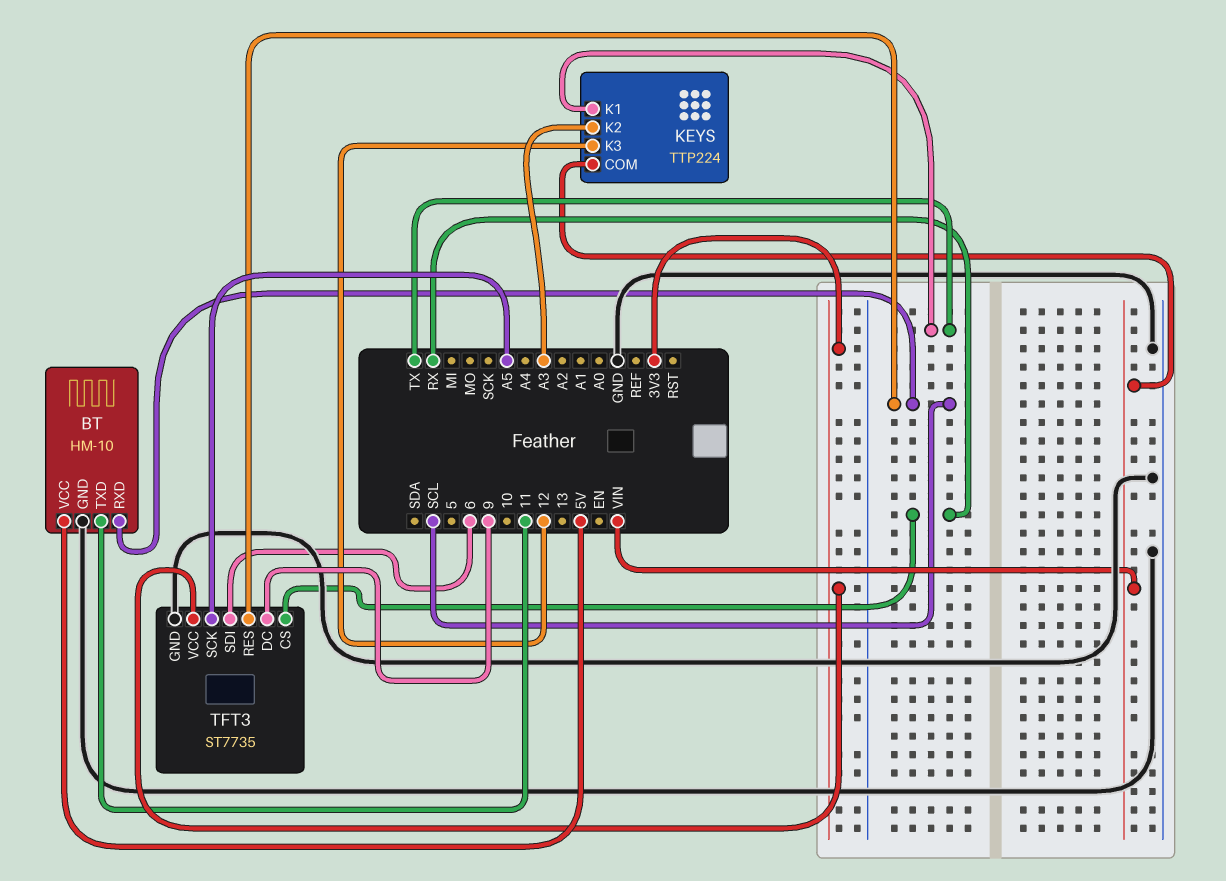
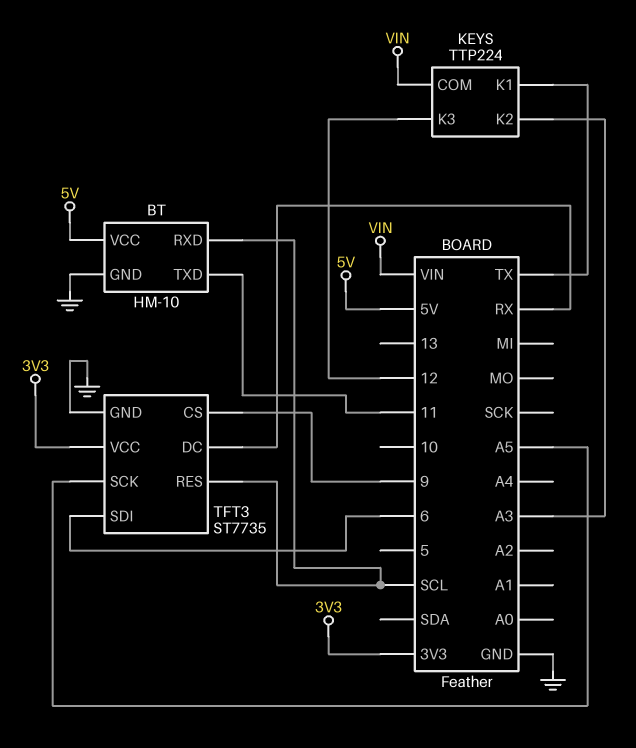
TFT3 pin CS: RX -> 9
TFT3 pin DC: 9 -> RX

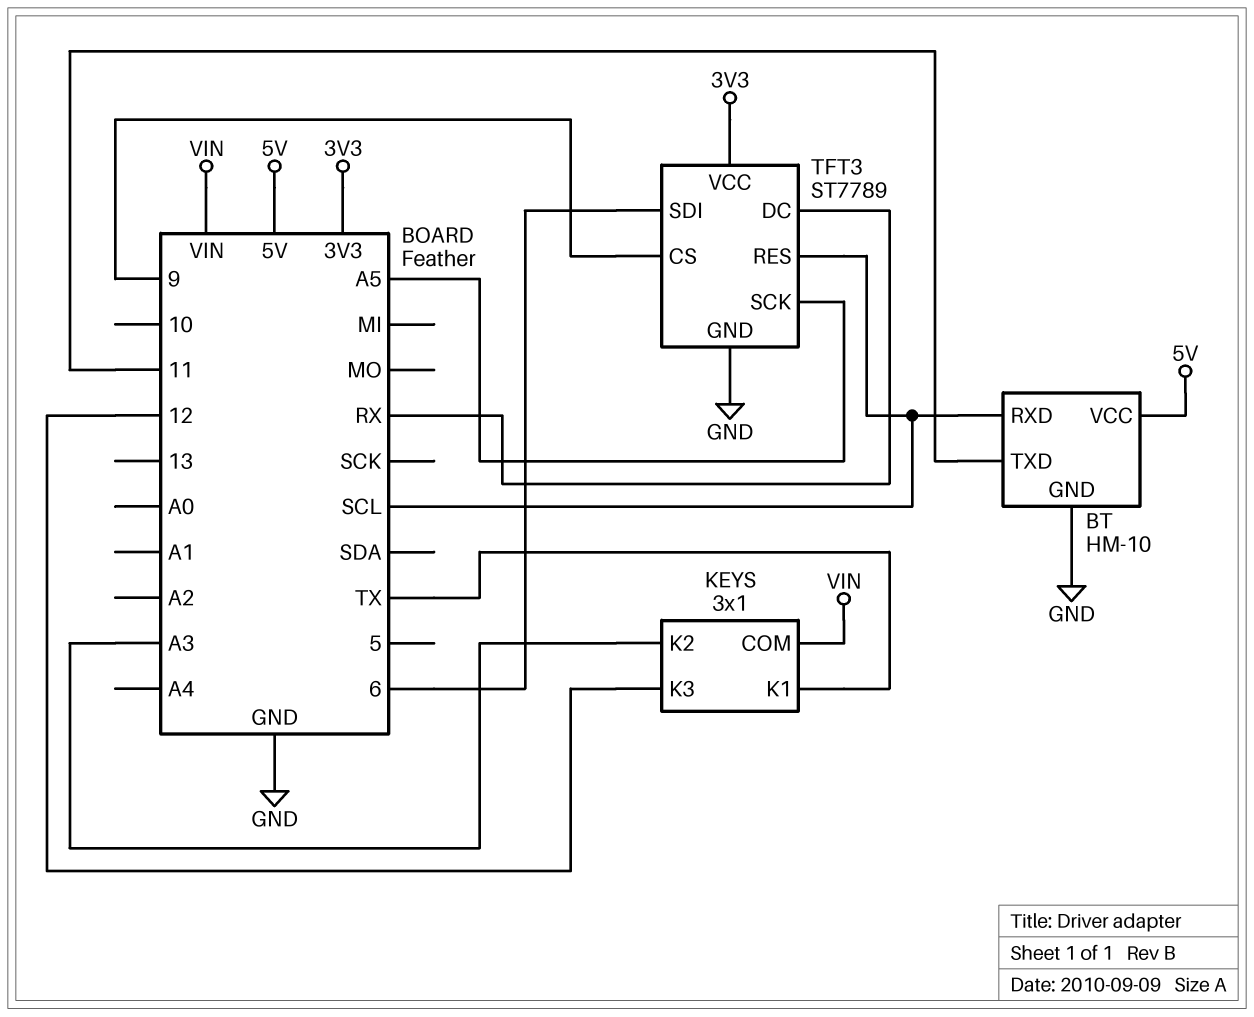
KEYS: TTP224 -> 3x1
TFT3: ST7735 -> ST7789

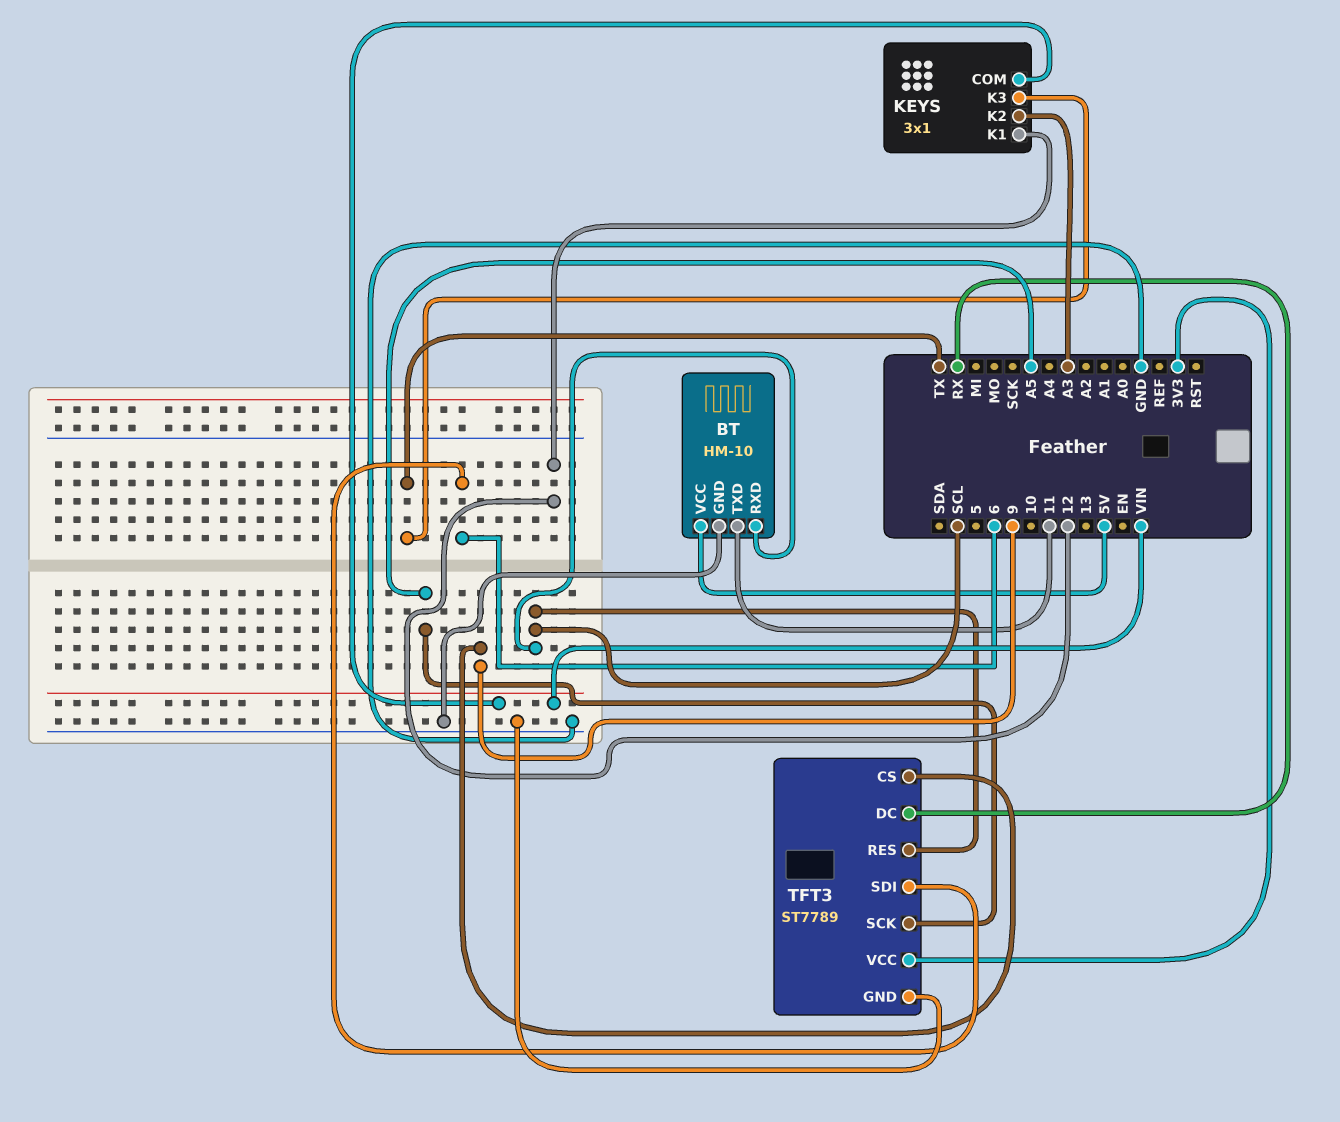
KEYS pin K1: TX -> 12
KEYS pin K3: 12 -> TX

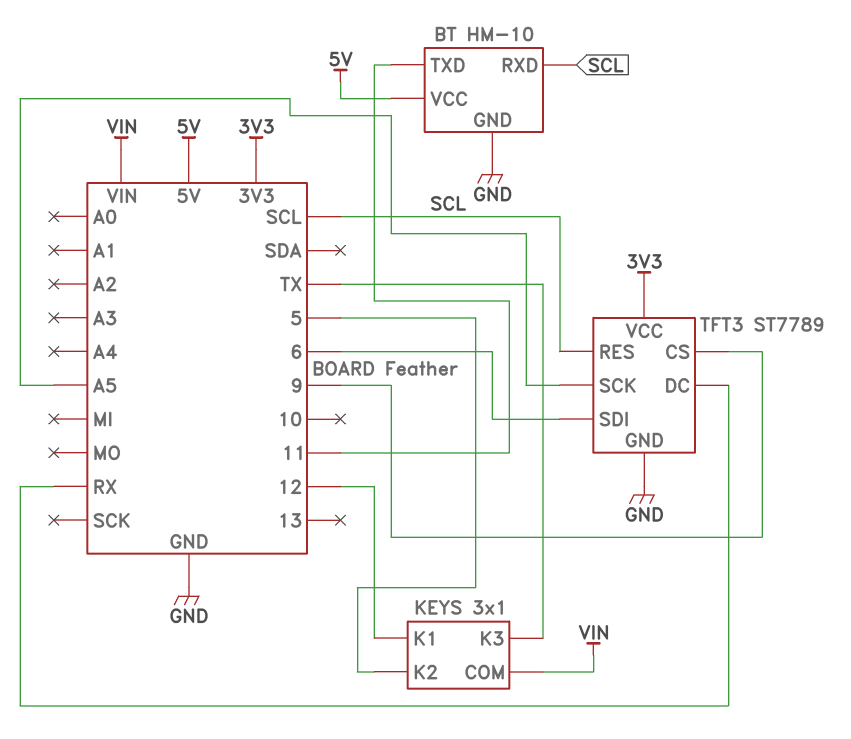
KEYS pin K2: A3 -> 5

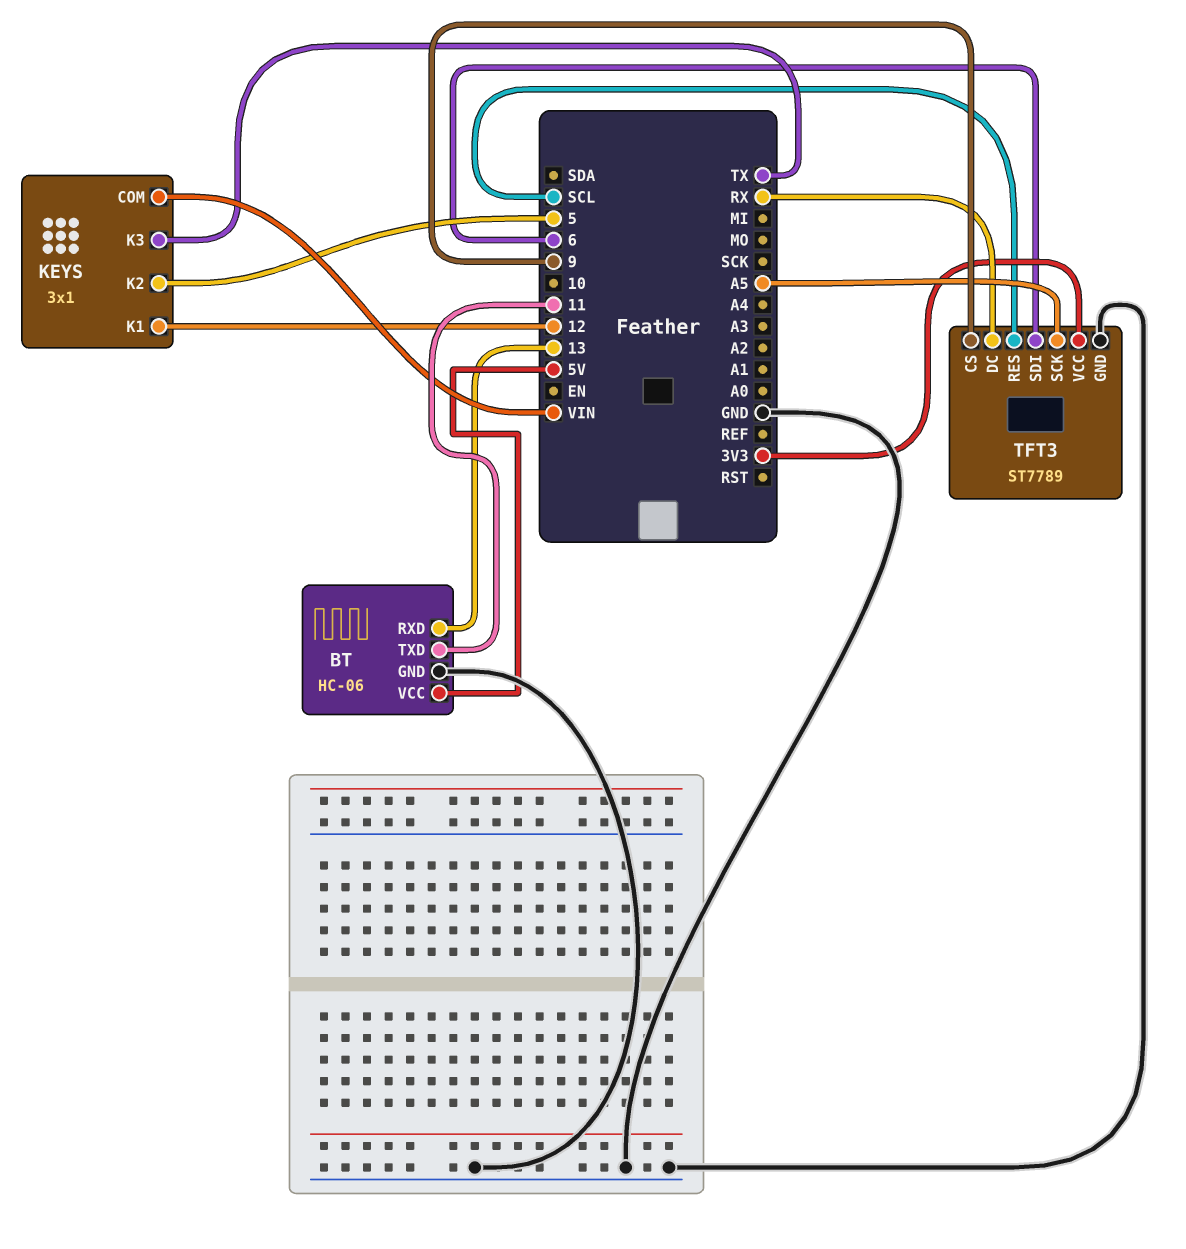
BT: HM-10 -> HC-06
BT pin RXD: SCL -> 13

